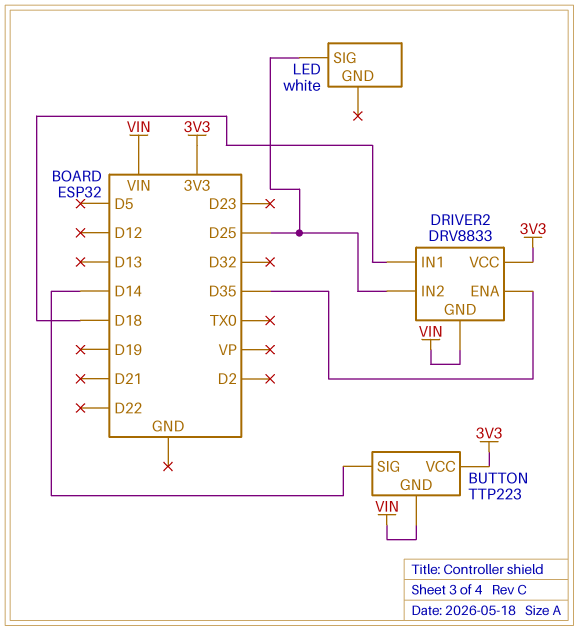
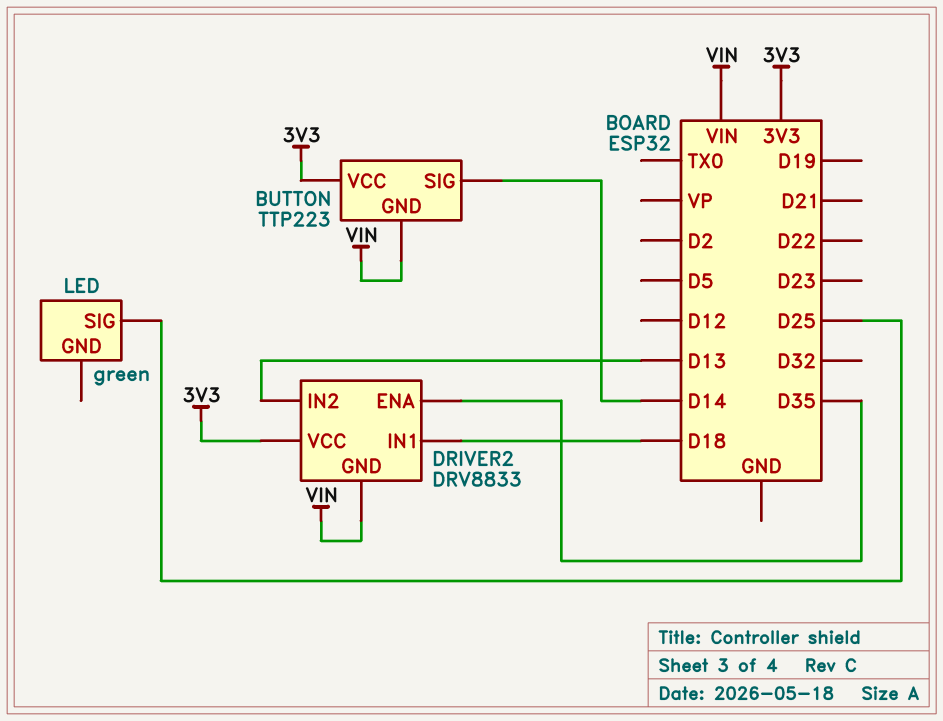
DRIVER2 pin IN2: D25 -> D13
LED: white -> green

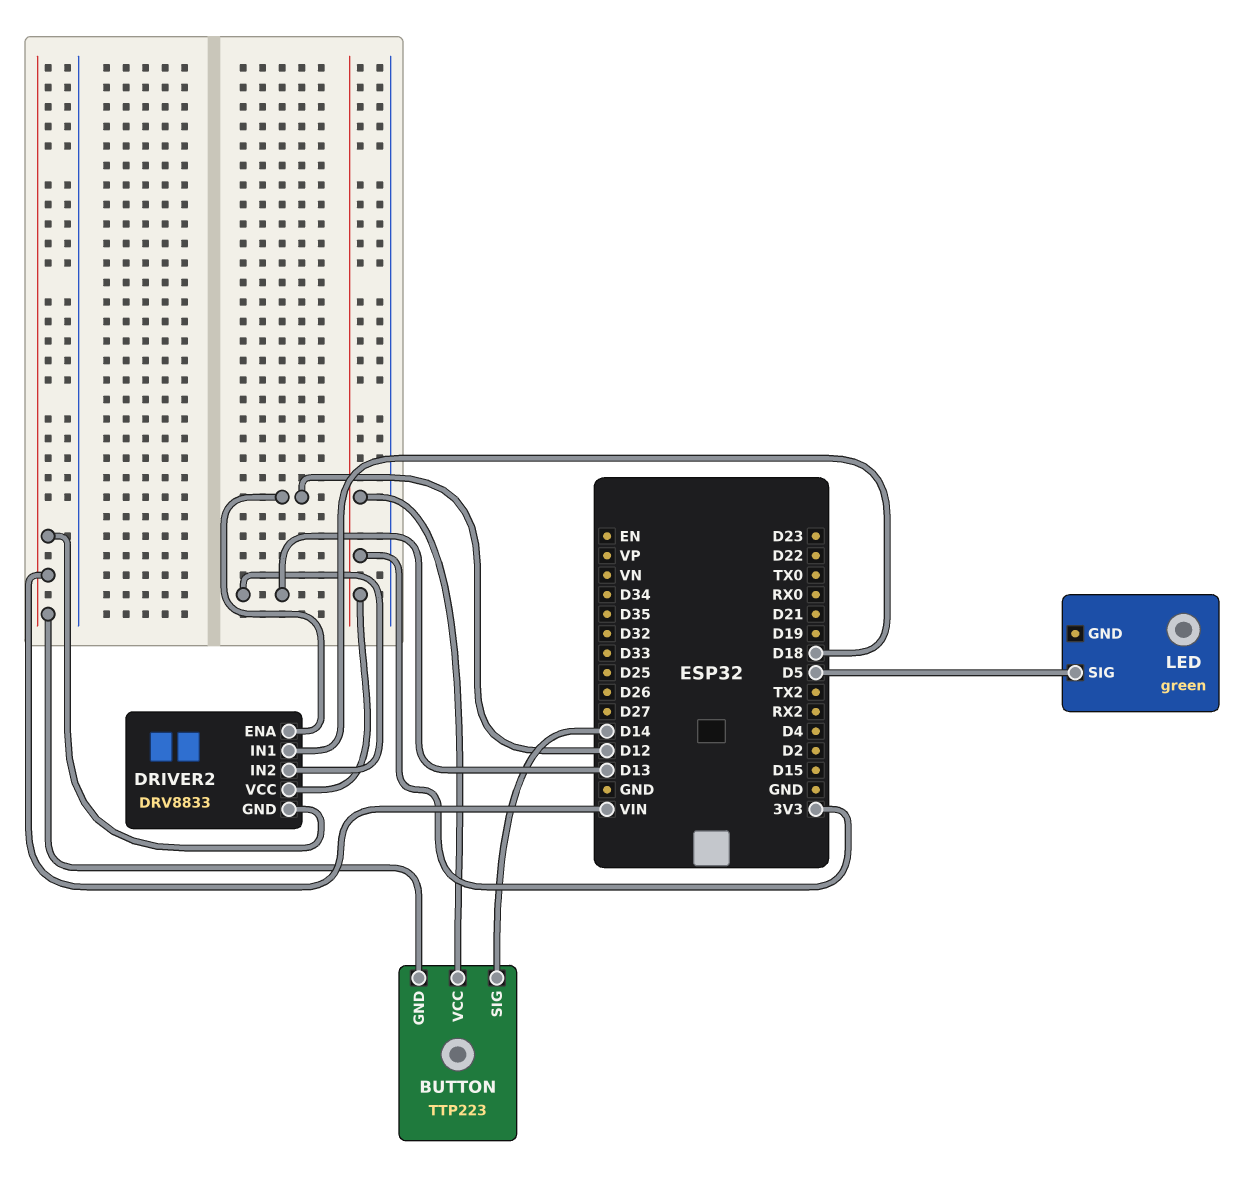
DRIVER2 pin ENA: D35 -> D12
LED pin SIG: D25 -> D5

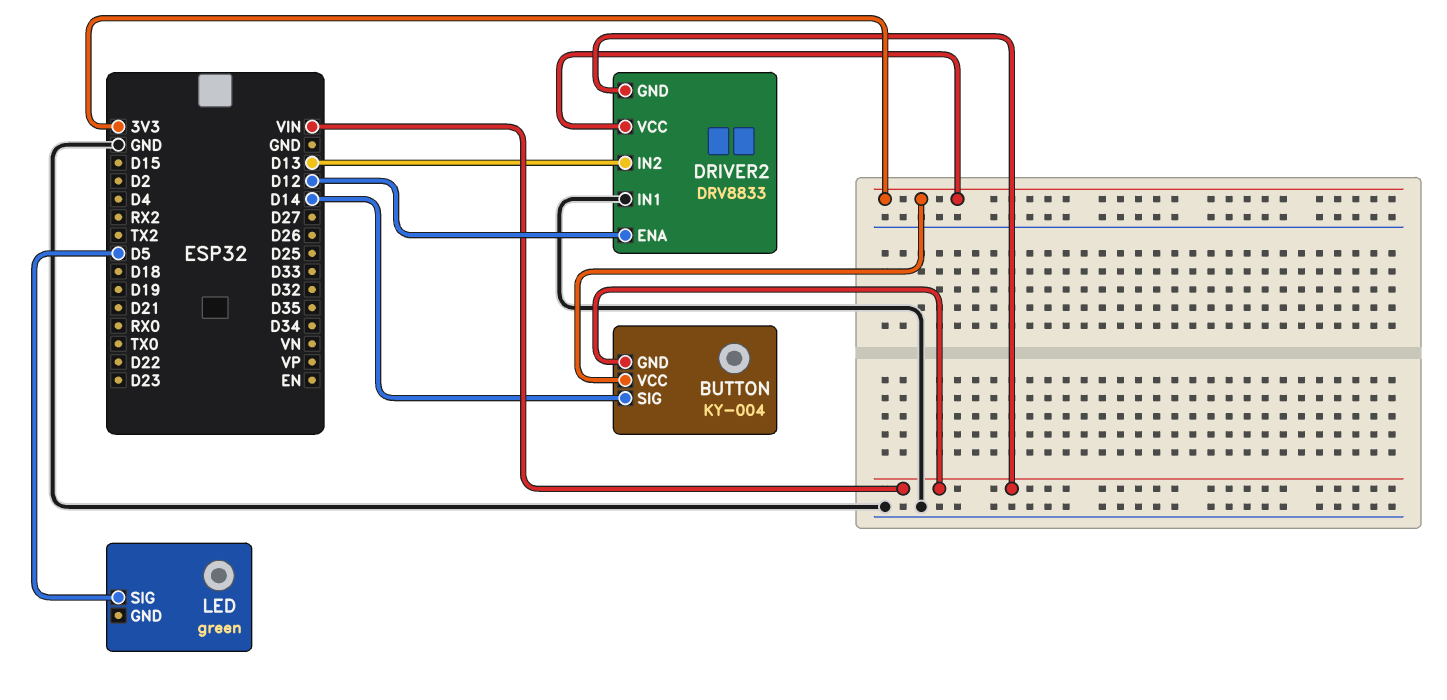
BUTTON: TTP223 -> KY-004
DRIVER2 pin IN1: D18 -> GND

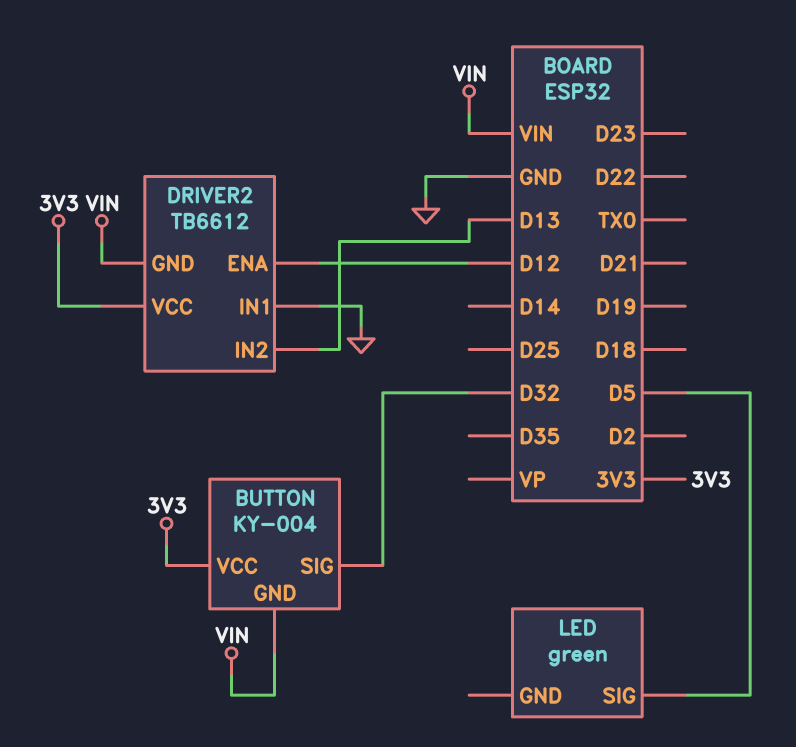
BUTTON pin SIG: D14 -> D32
DRIVER2: DRV8833 -> TB6612

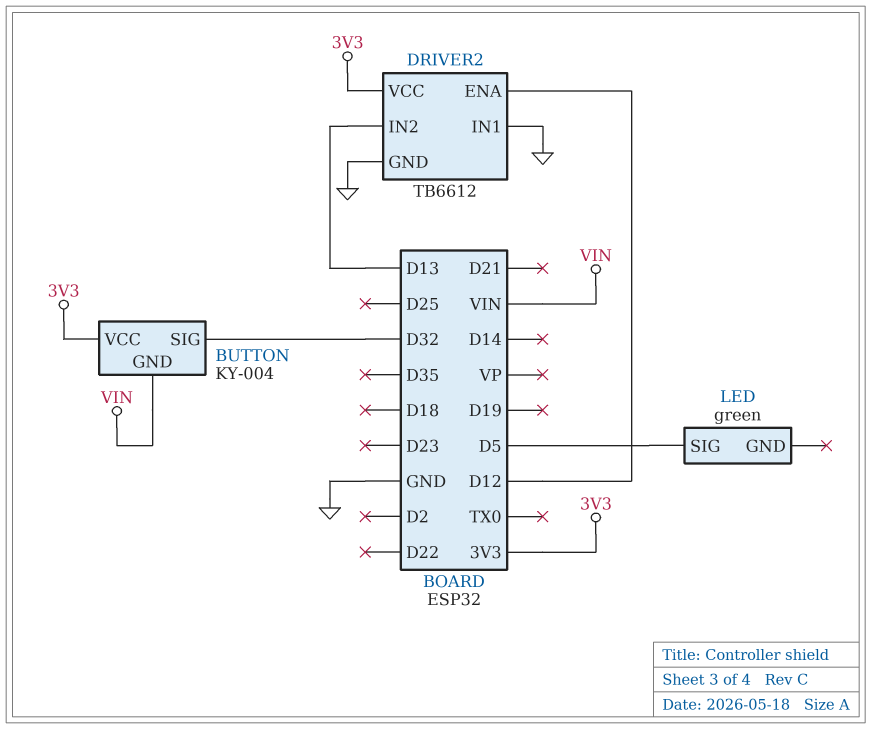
DRIVER2 pin GND: VIN -> GND

